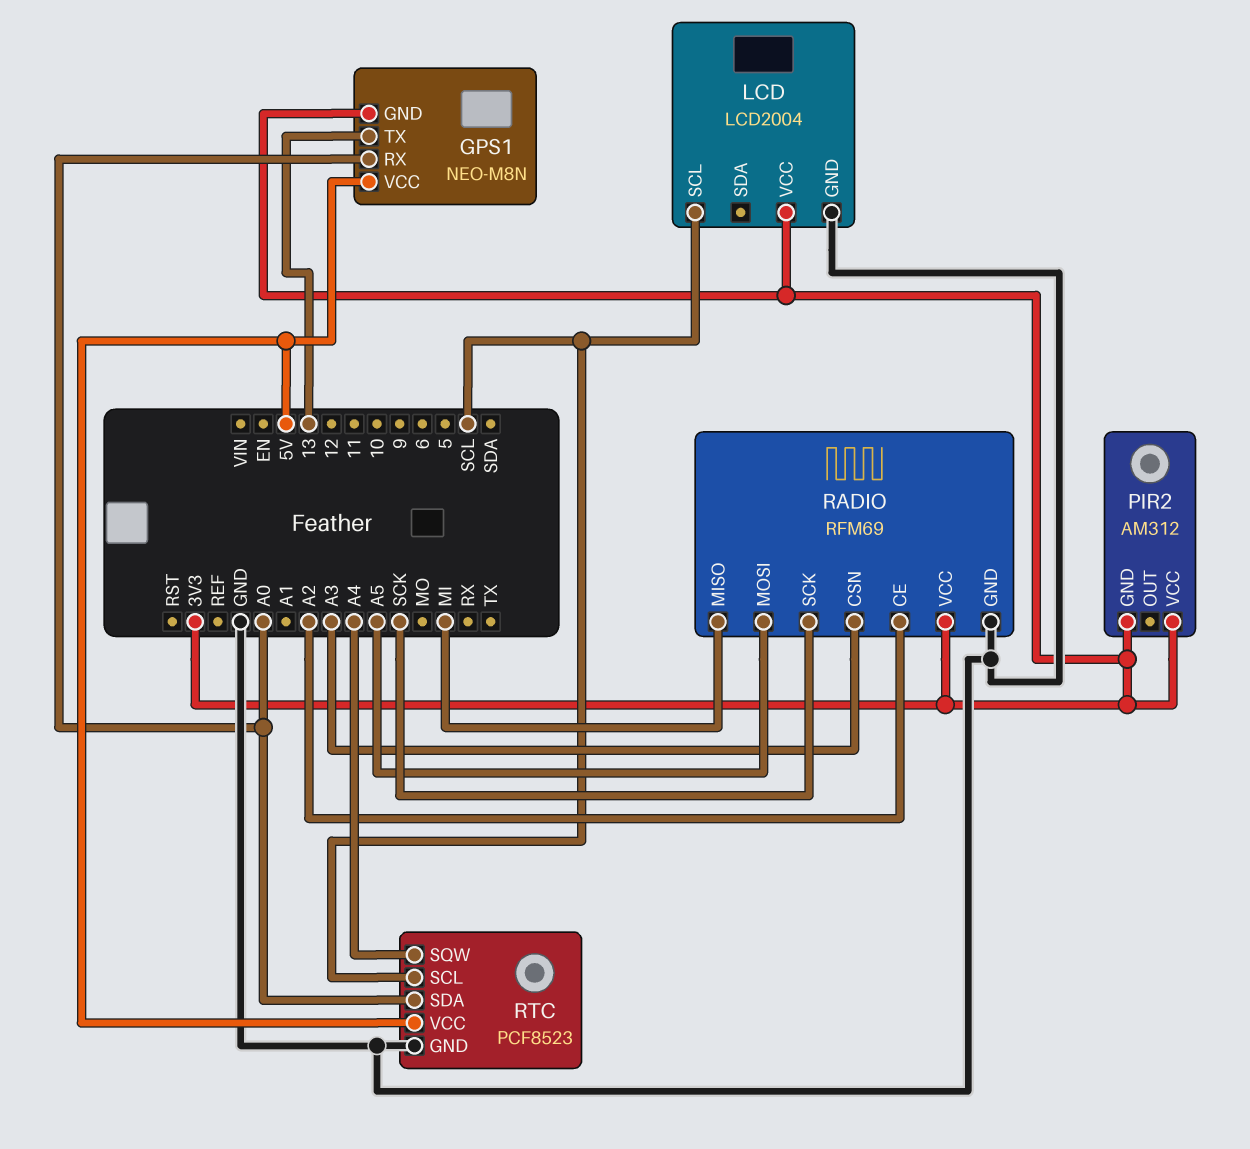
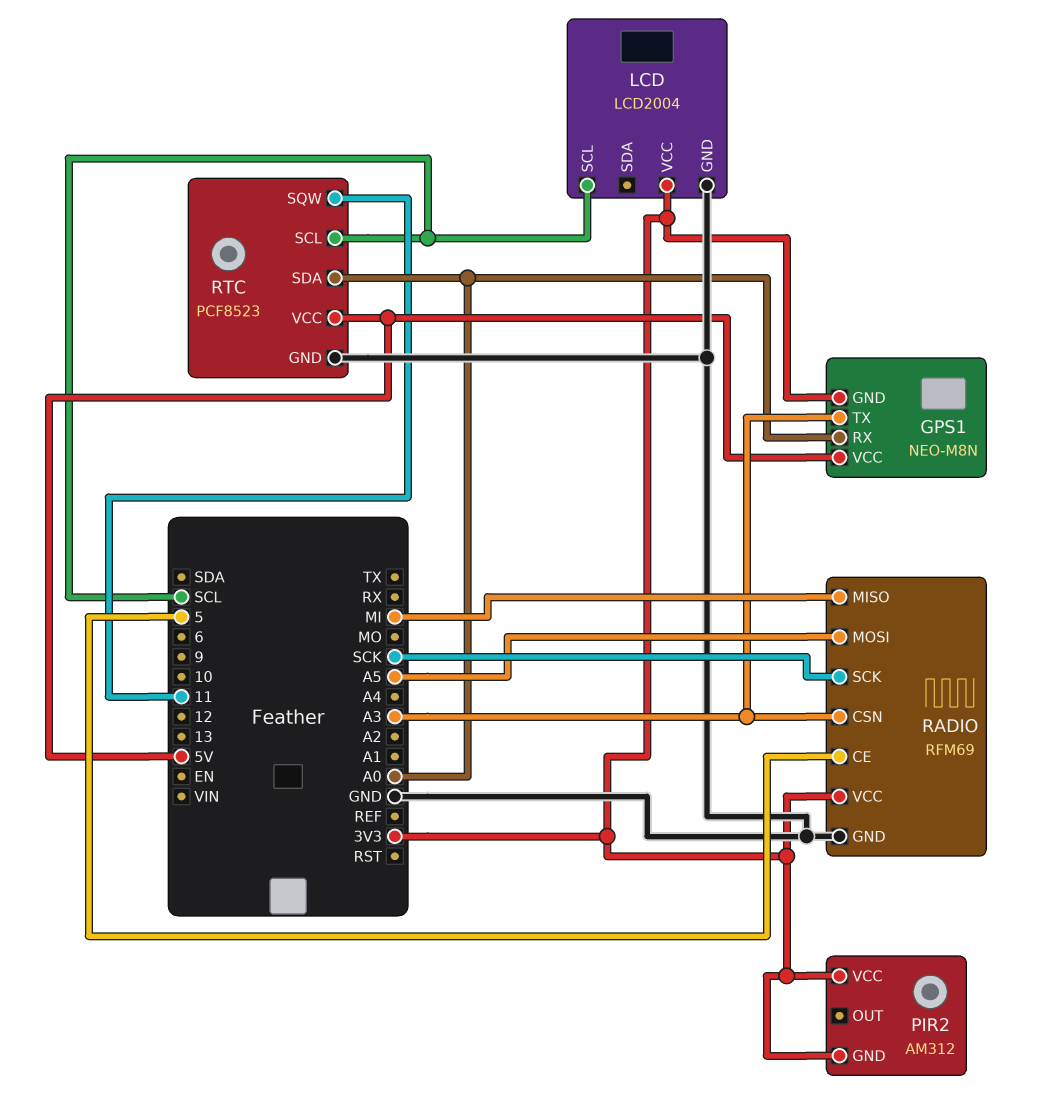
GPS1 pin TX: 13 -> A3
RADIO pin CE: A2 -> 5
RTC pin SQW: A4 -> 11

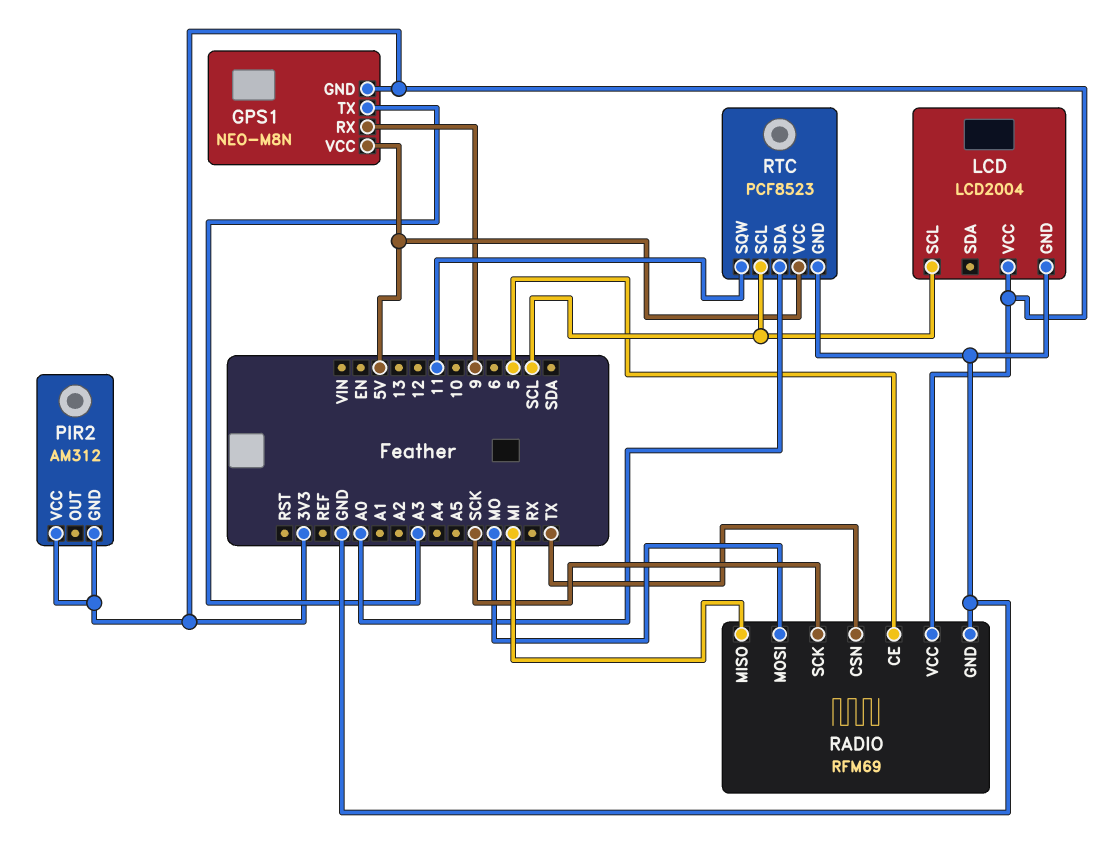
GPS1 pin RX: A0 -> 9
RADIO pin CSN: A3 -> TX
RADIO pin MOSI: A5 -> MO

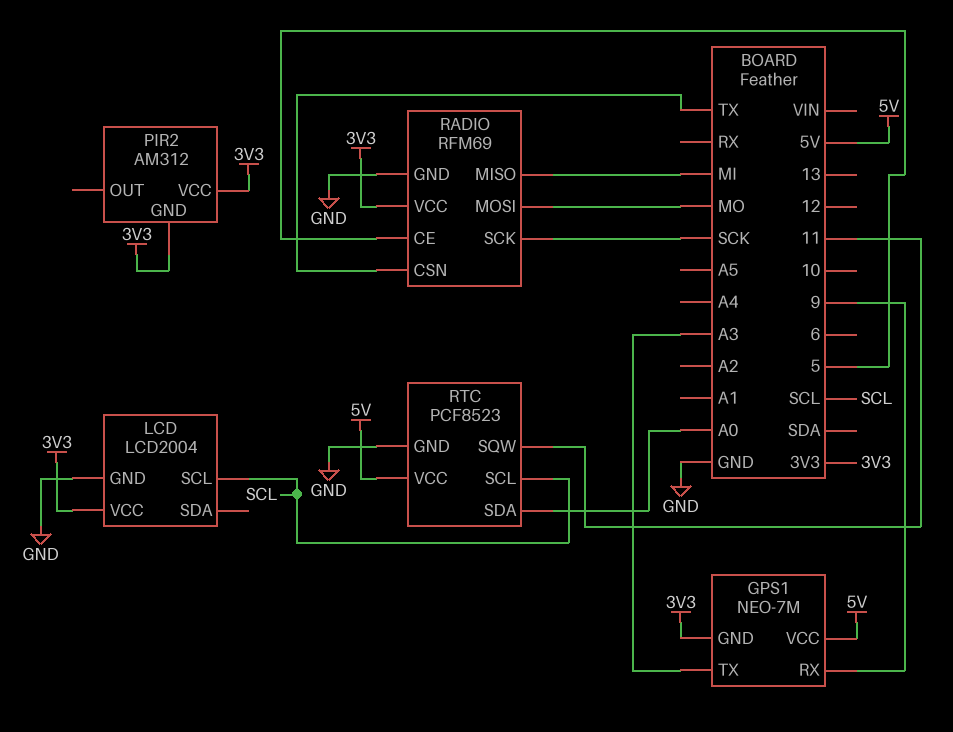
GPS1: NEO-M8N -> NEO-7M

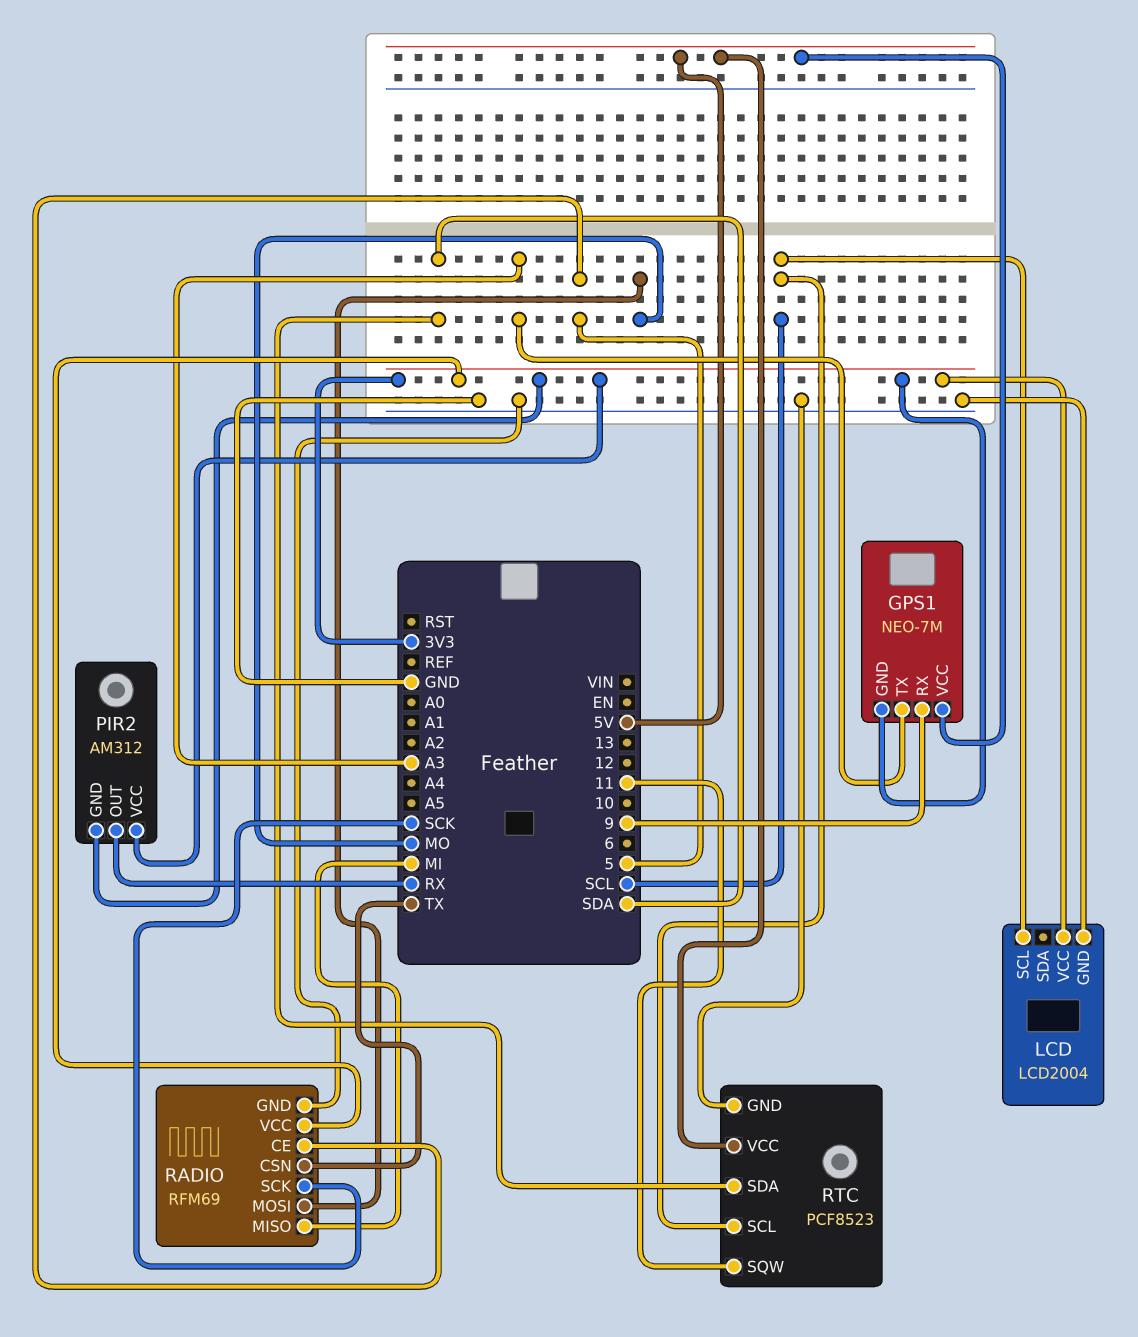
PIR2 pin OUT: none -> RX
RTC pin SDA: A0 -> SDA

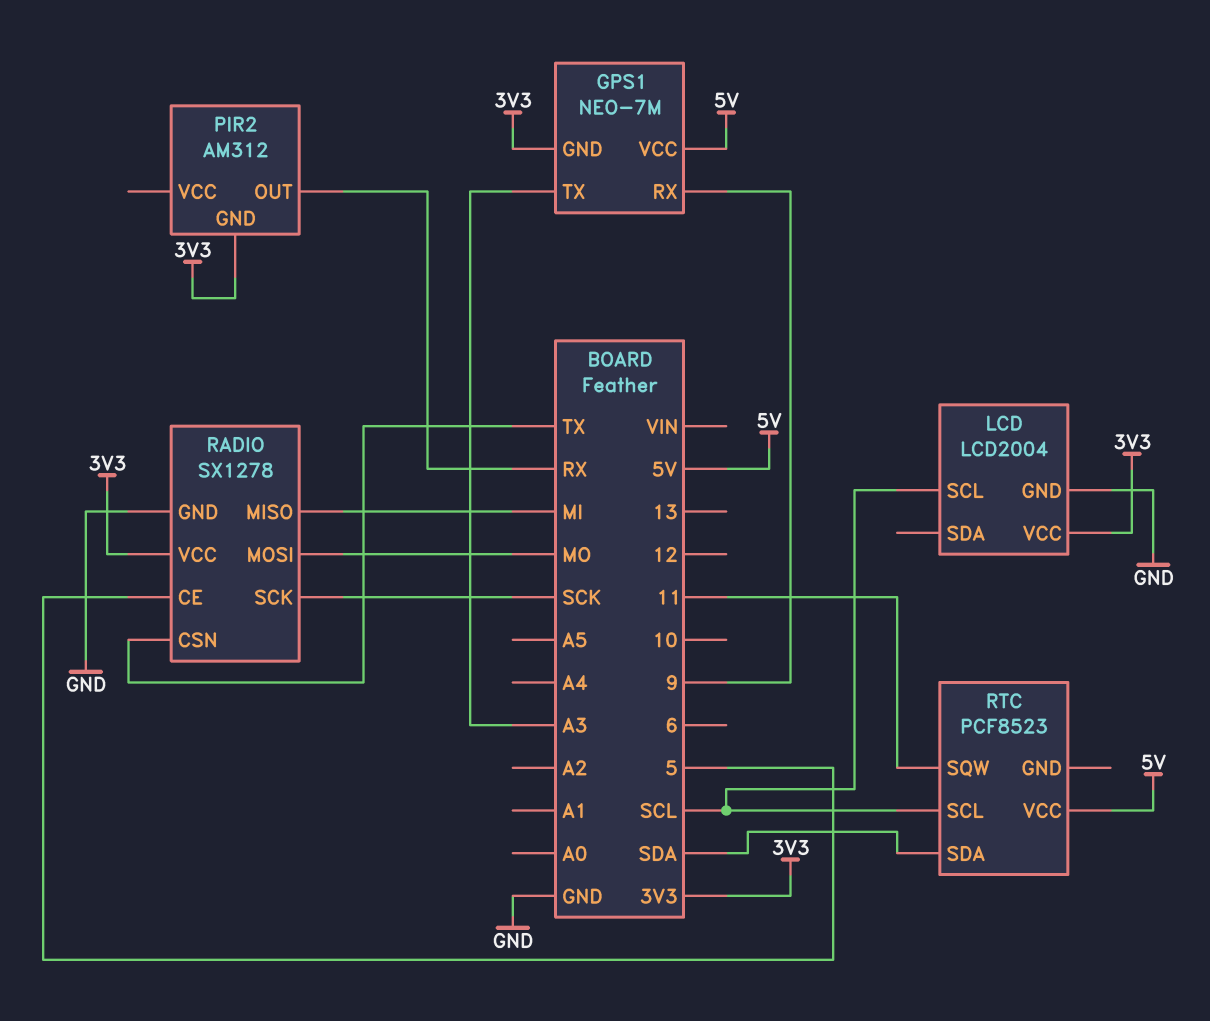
PIR2 pin VCC: 3V3 -> none
RADIO: RFM69 -> SX1278
RTC pin GND: GND -> none

